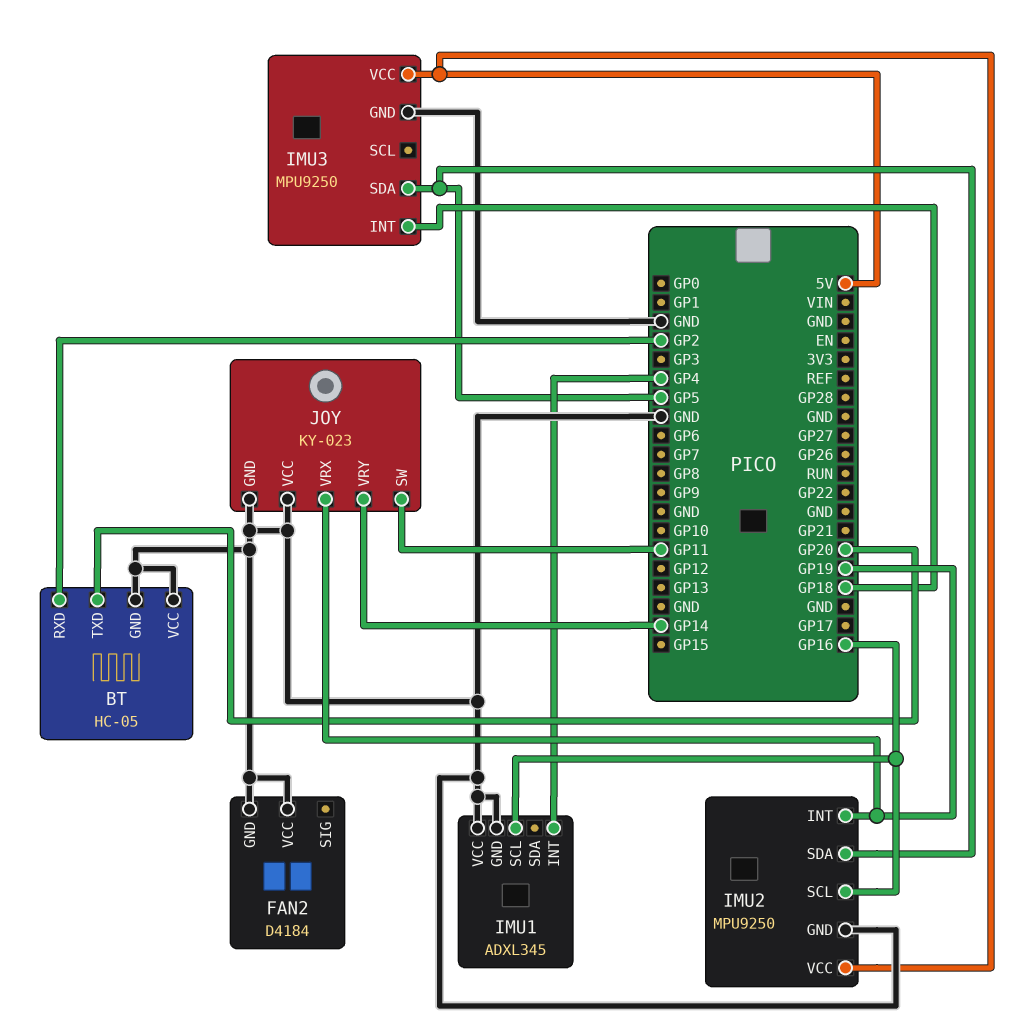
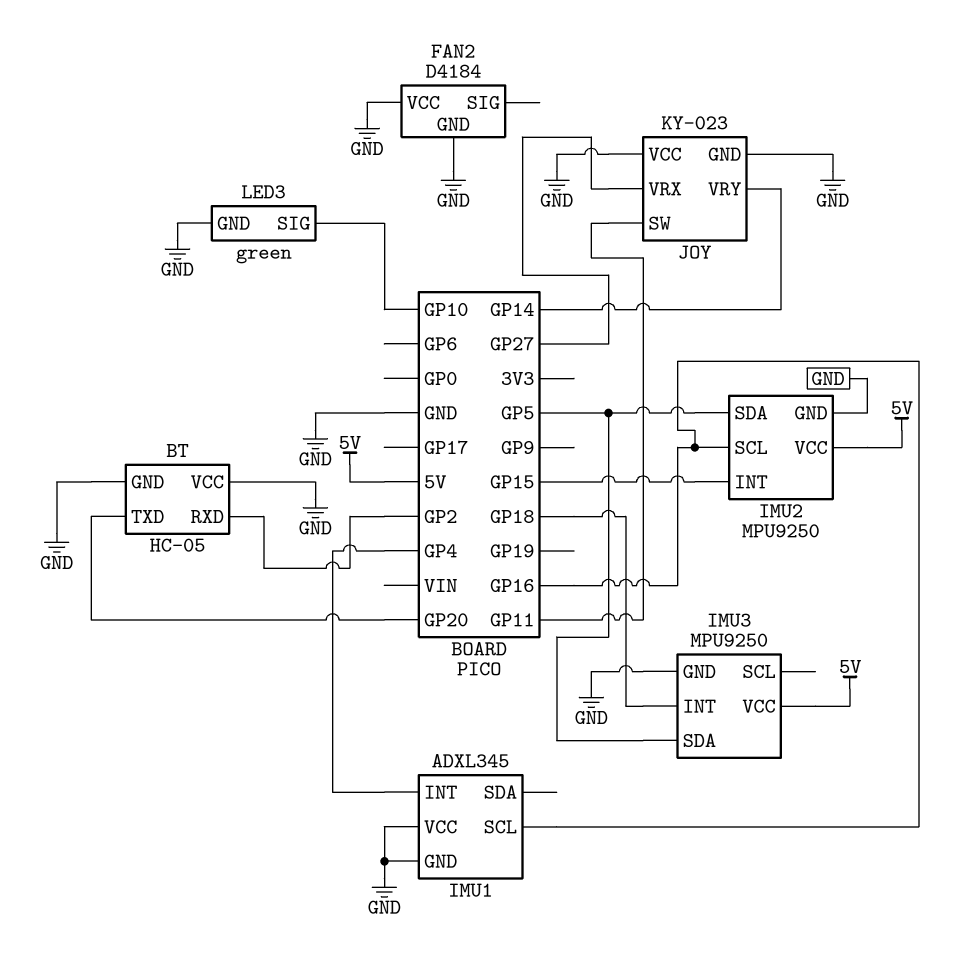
IMU2 pin INT: GP19 -> GP15
JOY pin VRX: GP19 -> GP27
LED3: none -> green
LED3 pin GND: none -> GND
LED3 pin SIG: none -> GP10

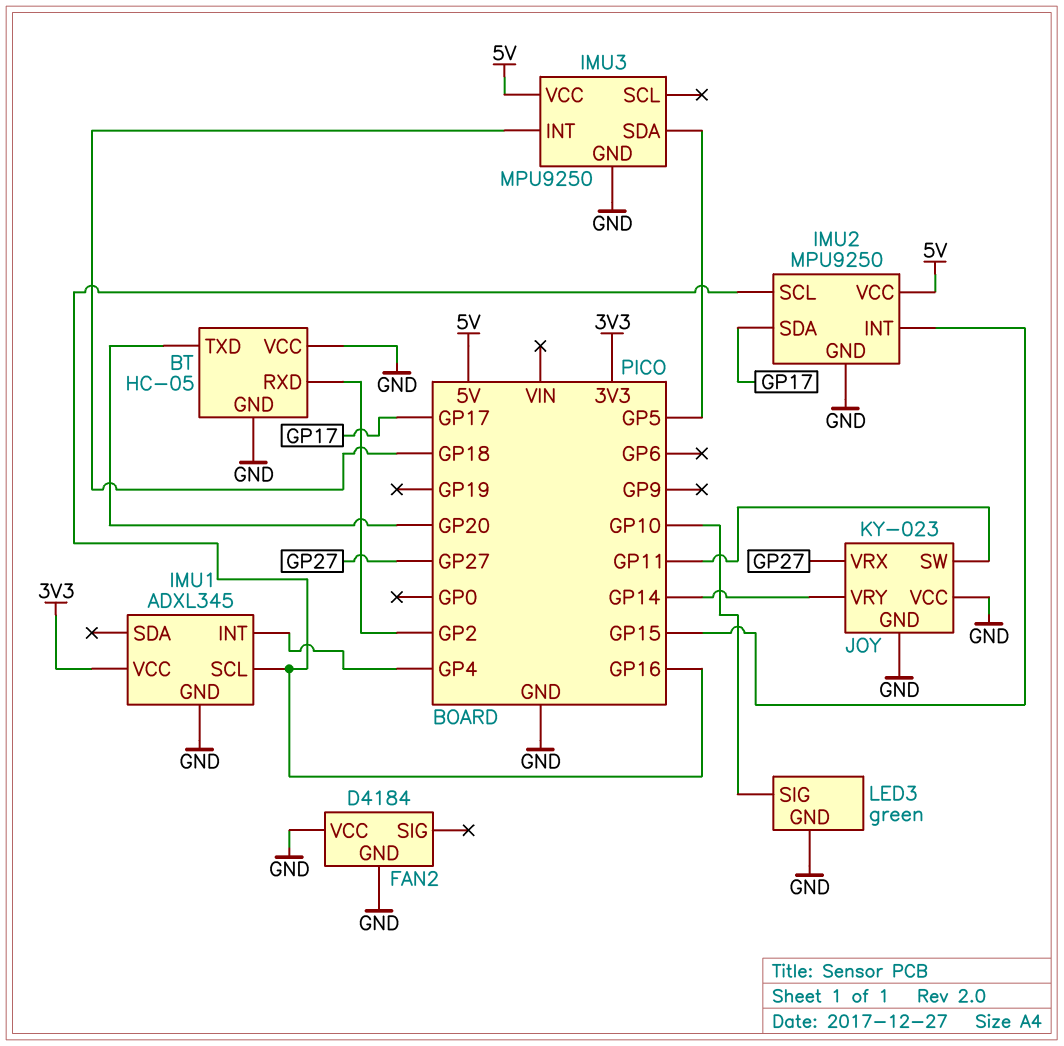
IMU1 pin VCC: GND -> 3V3
IMU2 pin SDA: GP5 -> GP17

